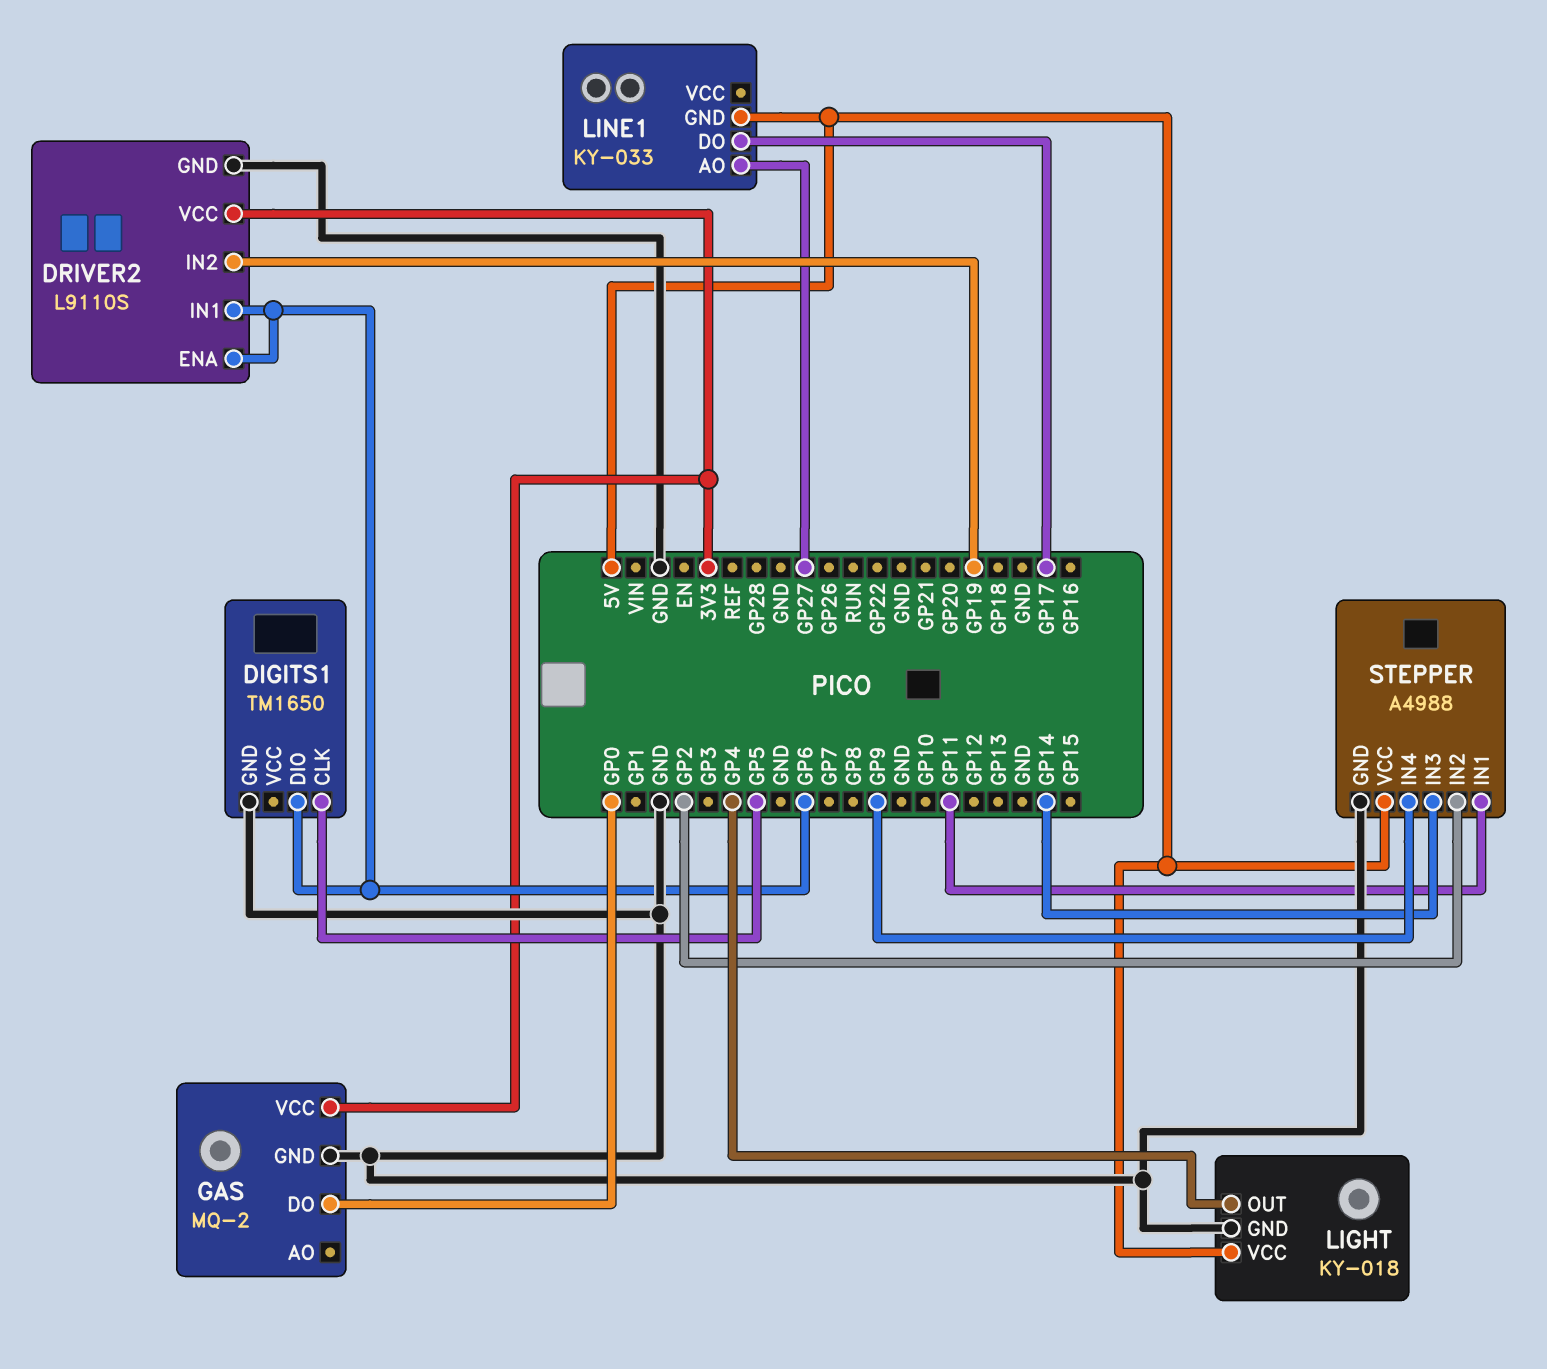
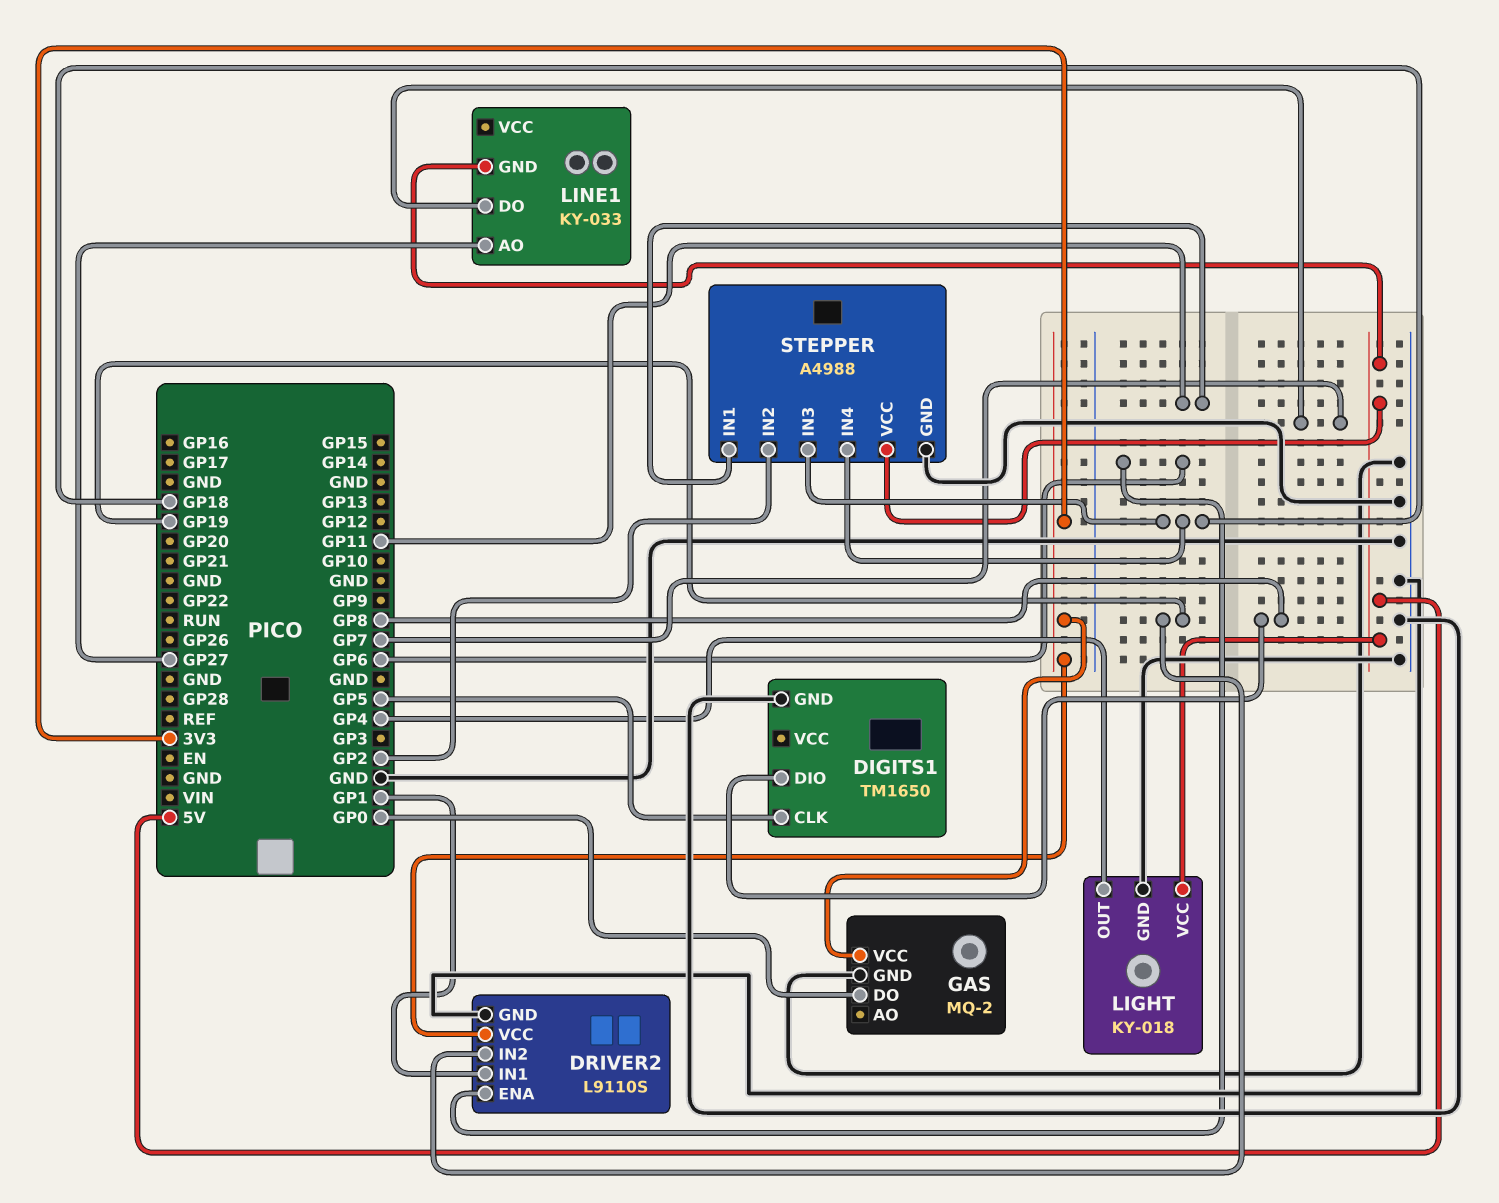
DIGITS1 pin DIO: GP6 -> GP8
DRIVER2 pin IN1: GP6 -> GP1
LINE1 pin DO: GP17 -> GP7
STEPPER pin IN3: GP14 -> GP18
STEPPER pin IN4: GP9 -> GP18

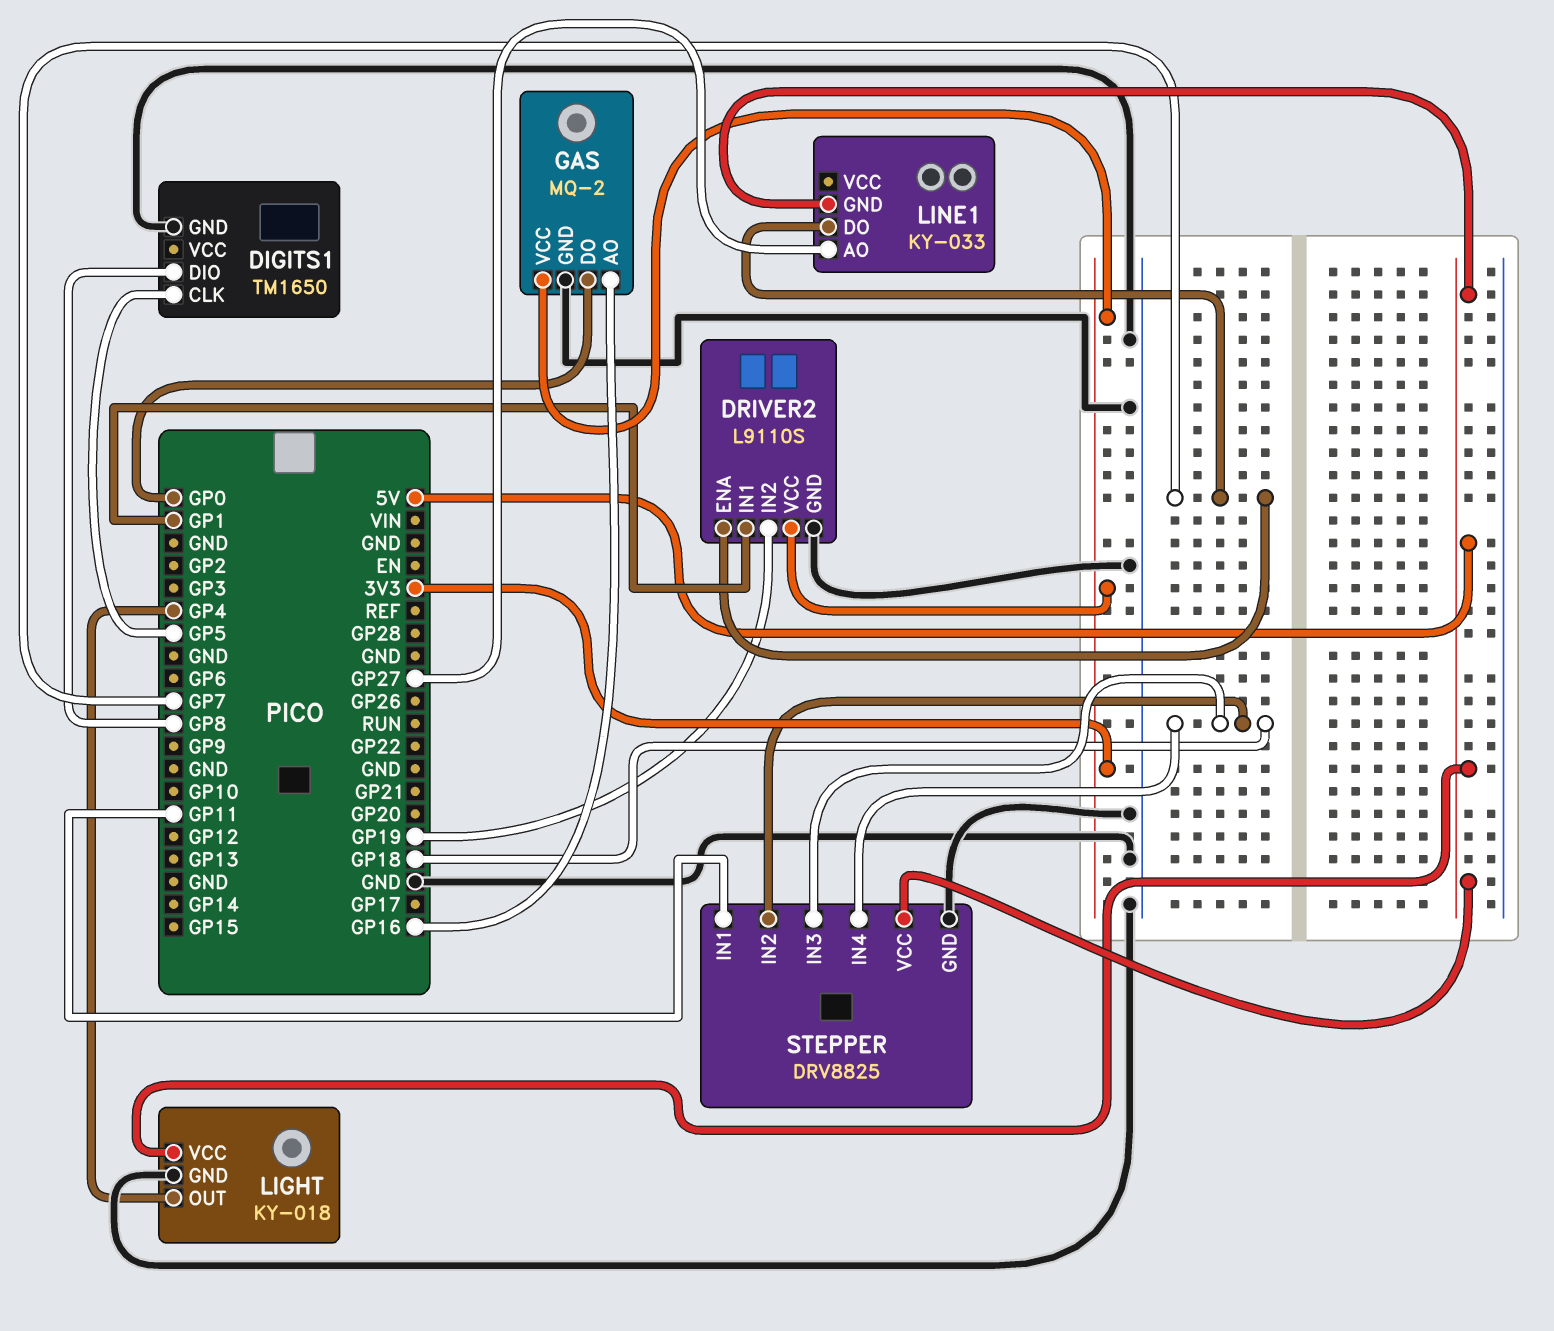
DRIVER2 pin ENA: GP6 -> GP7
GAS pin AO: none -> GP16
STEPPER: A4988 -> DRV8825
STEPPER pin IN2: GP2 -> GP18

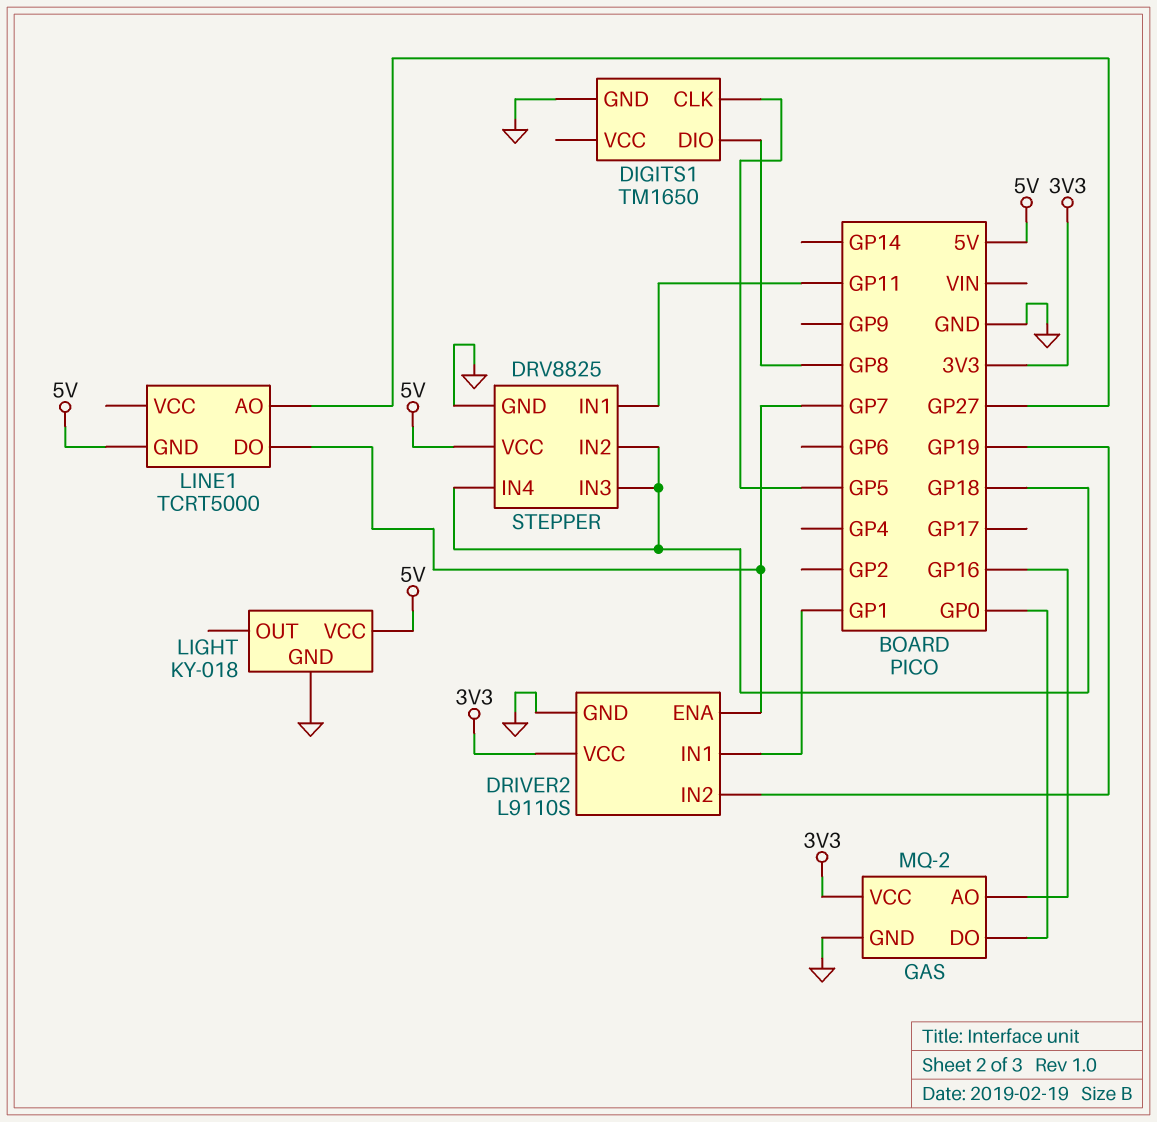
LIGHT pin OUT: GP4 -> none
LINE1: KY-033 -> TCRT5000

